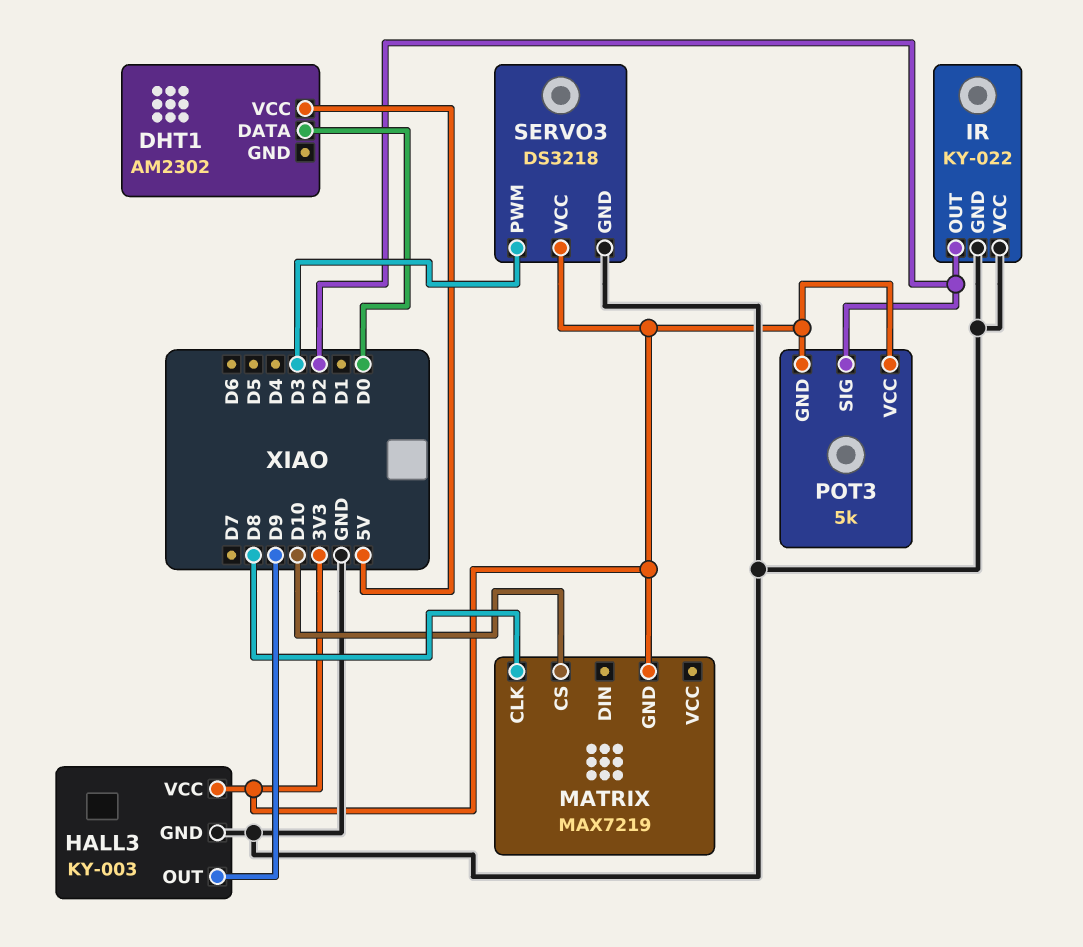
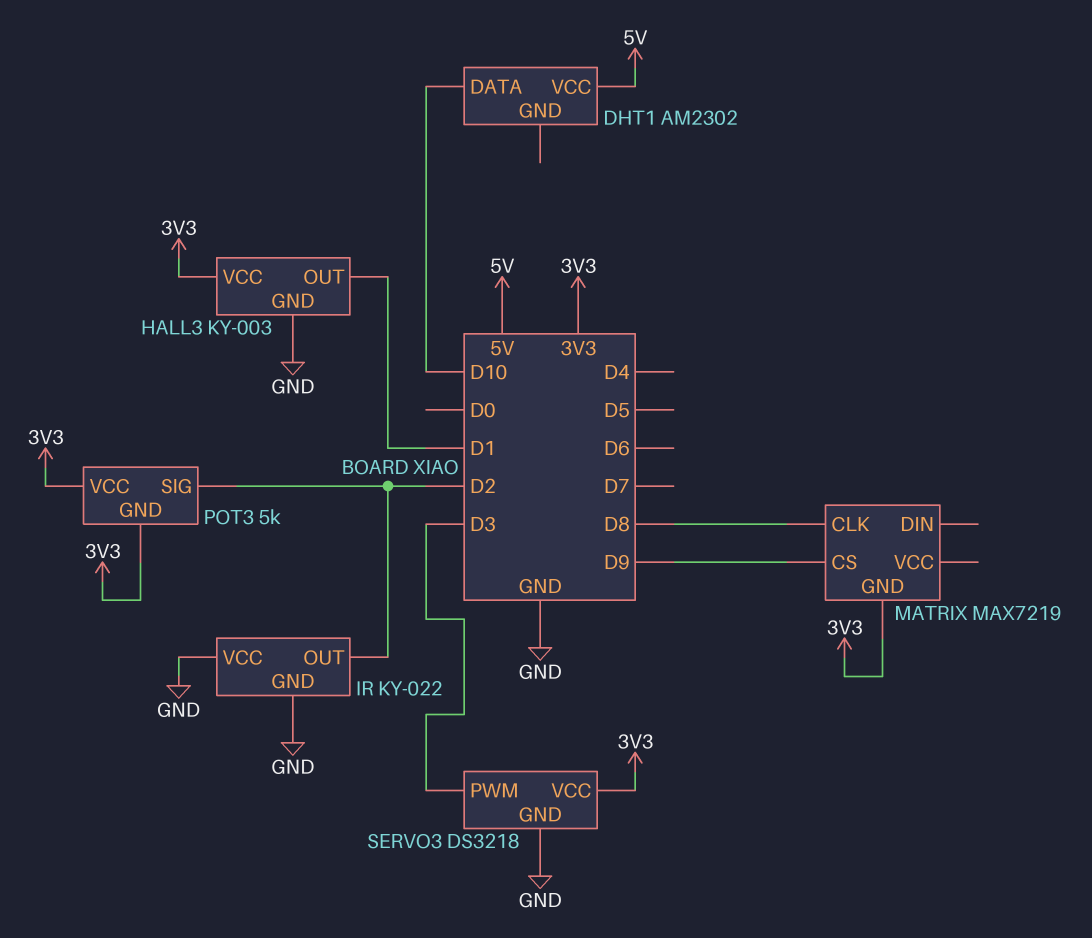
DHT1 pin DATA: D0 -> D10
HALL3 pin OUT: D9 -> D1
MATRIX pin CS: D10 -> D9

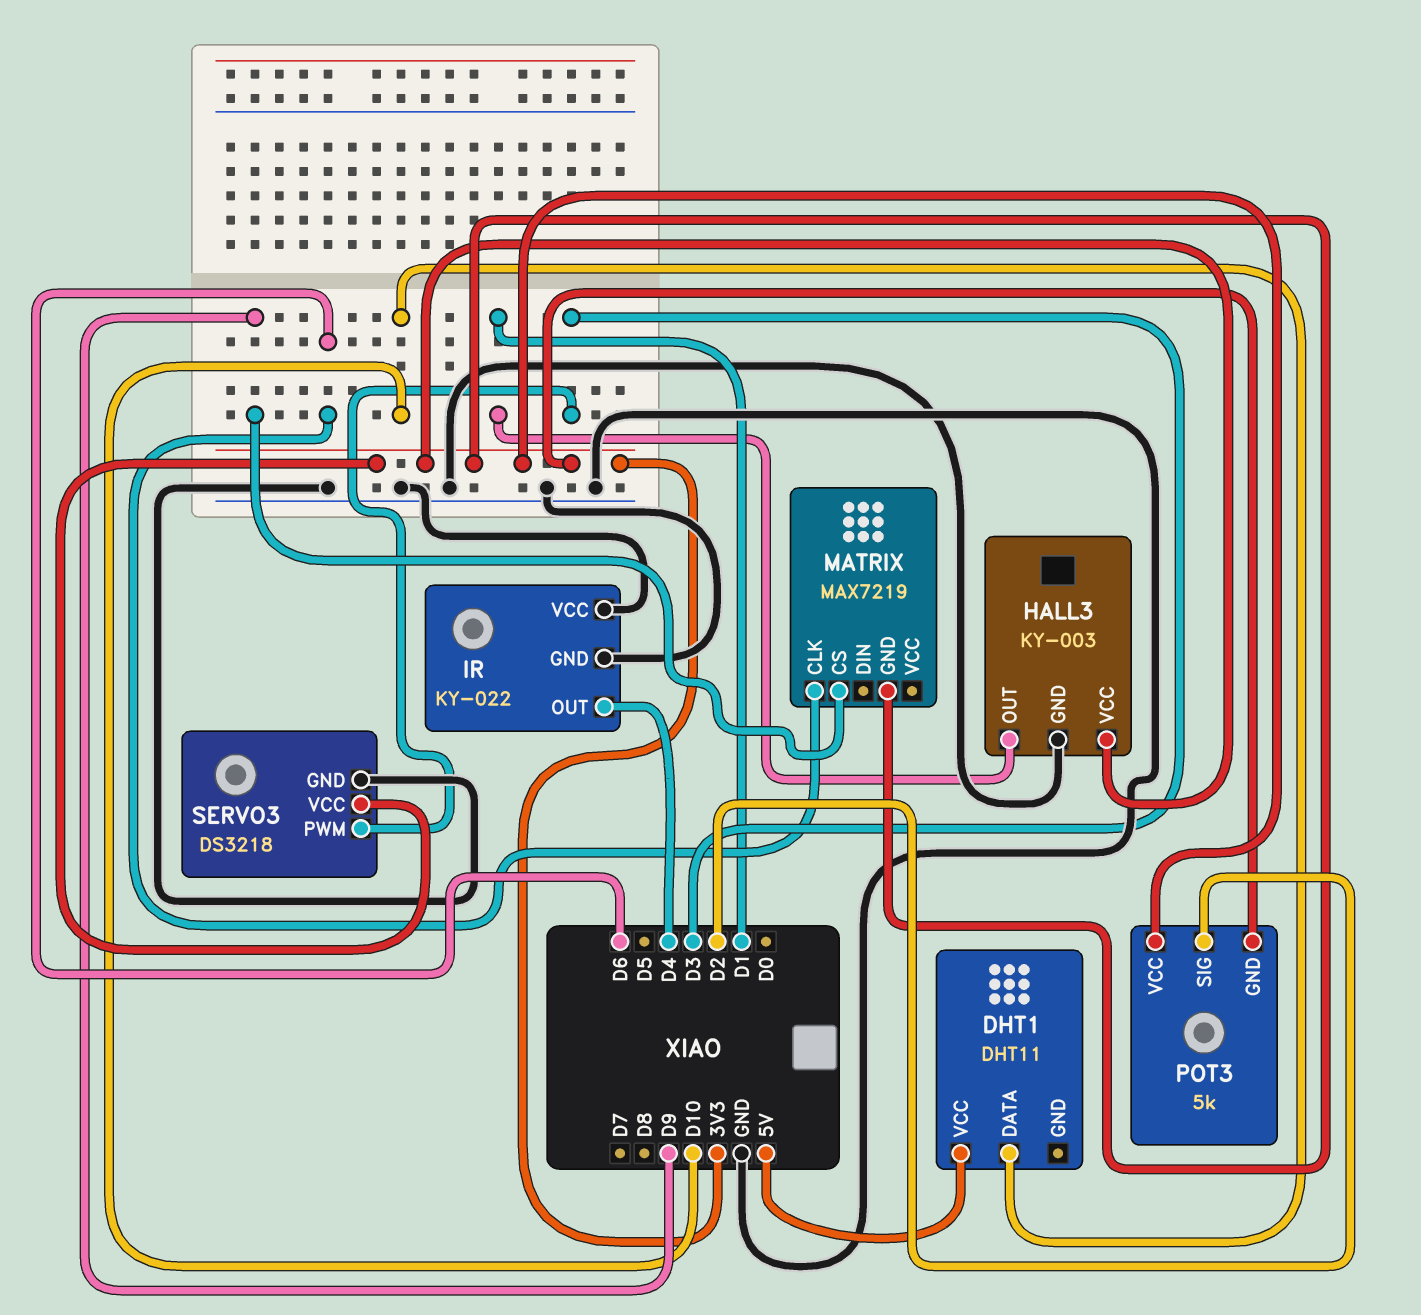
DHT1: AM2302 -> DHT11
IR pin OUT: D2 -> D4
MATRIX pin CLK: D8 -> D6

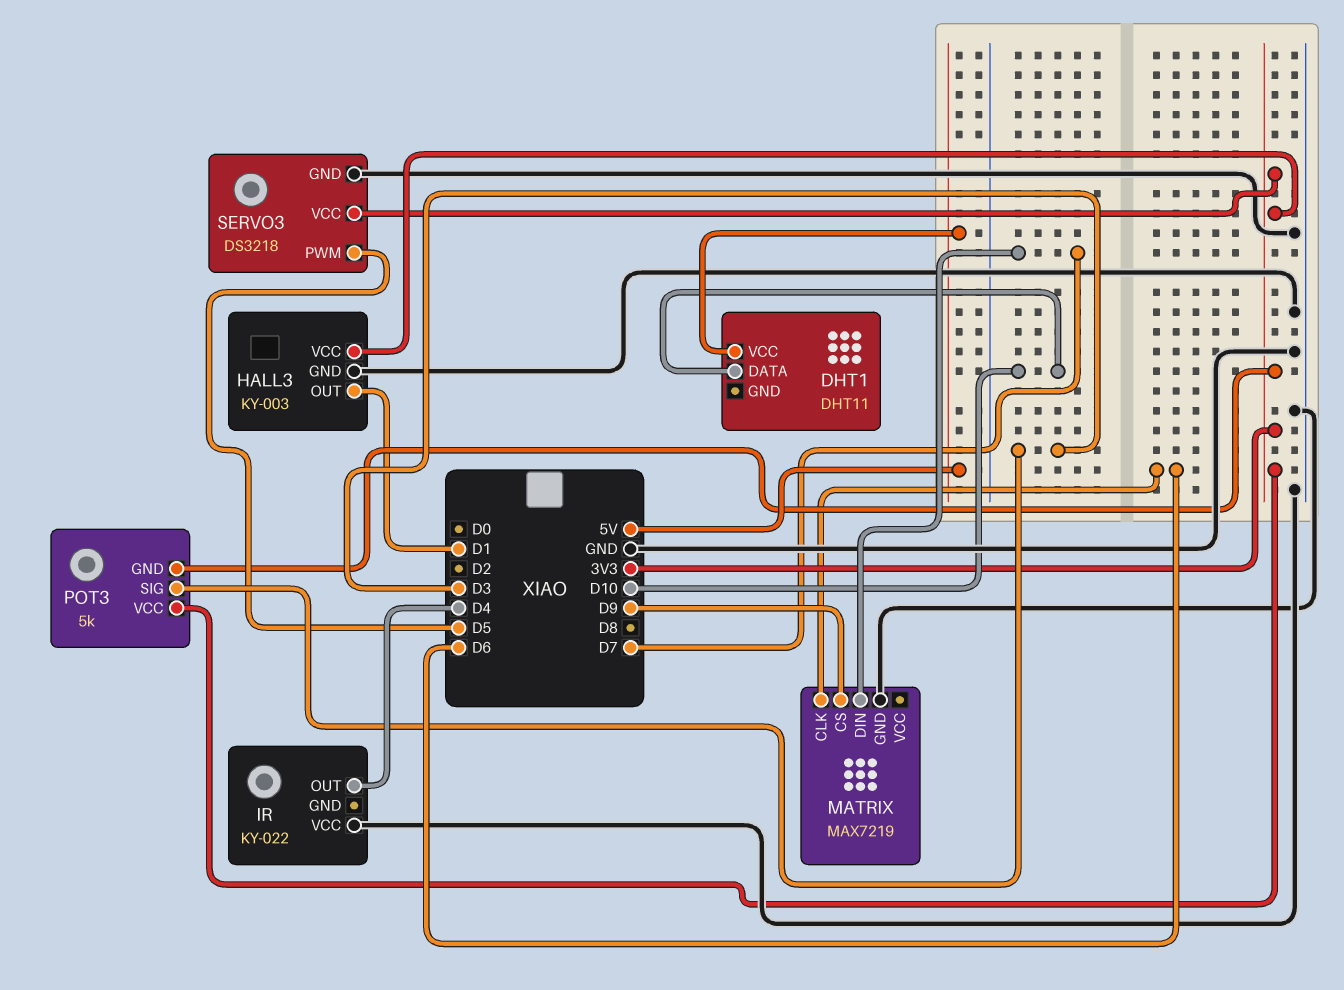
IR pin GND: GND -> none
MATRIX pin DIN: none -> D7
MATRIX pin GND: 3V3 -> GND
POT3 pin SIG: D2 -> D3
SERVO3 pin PWM: D3 -> D5

